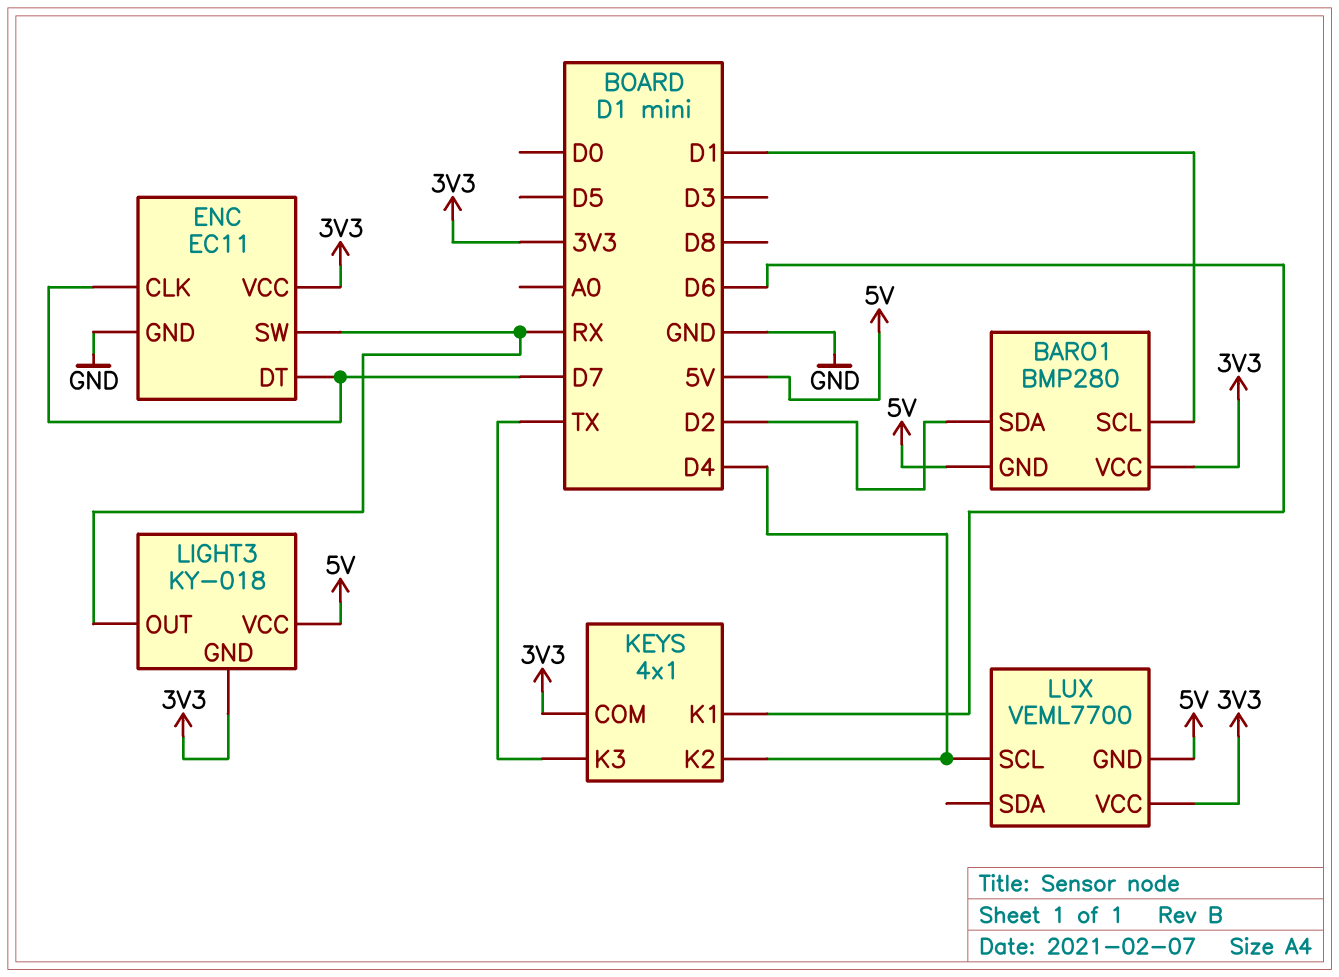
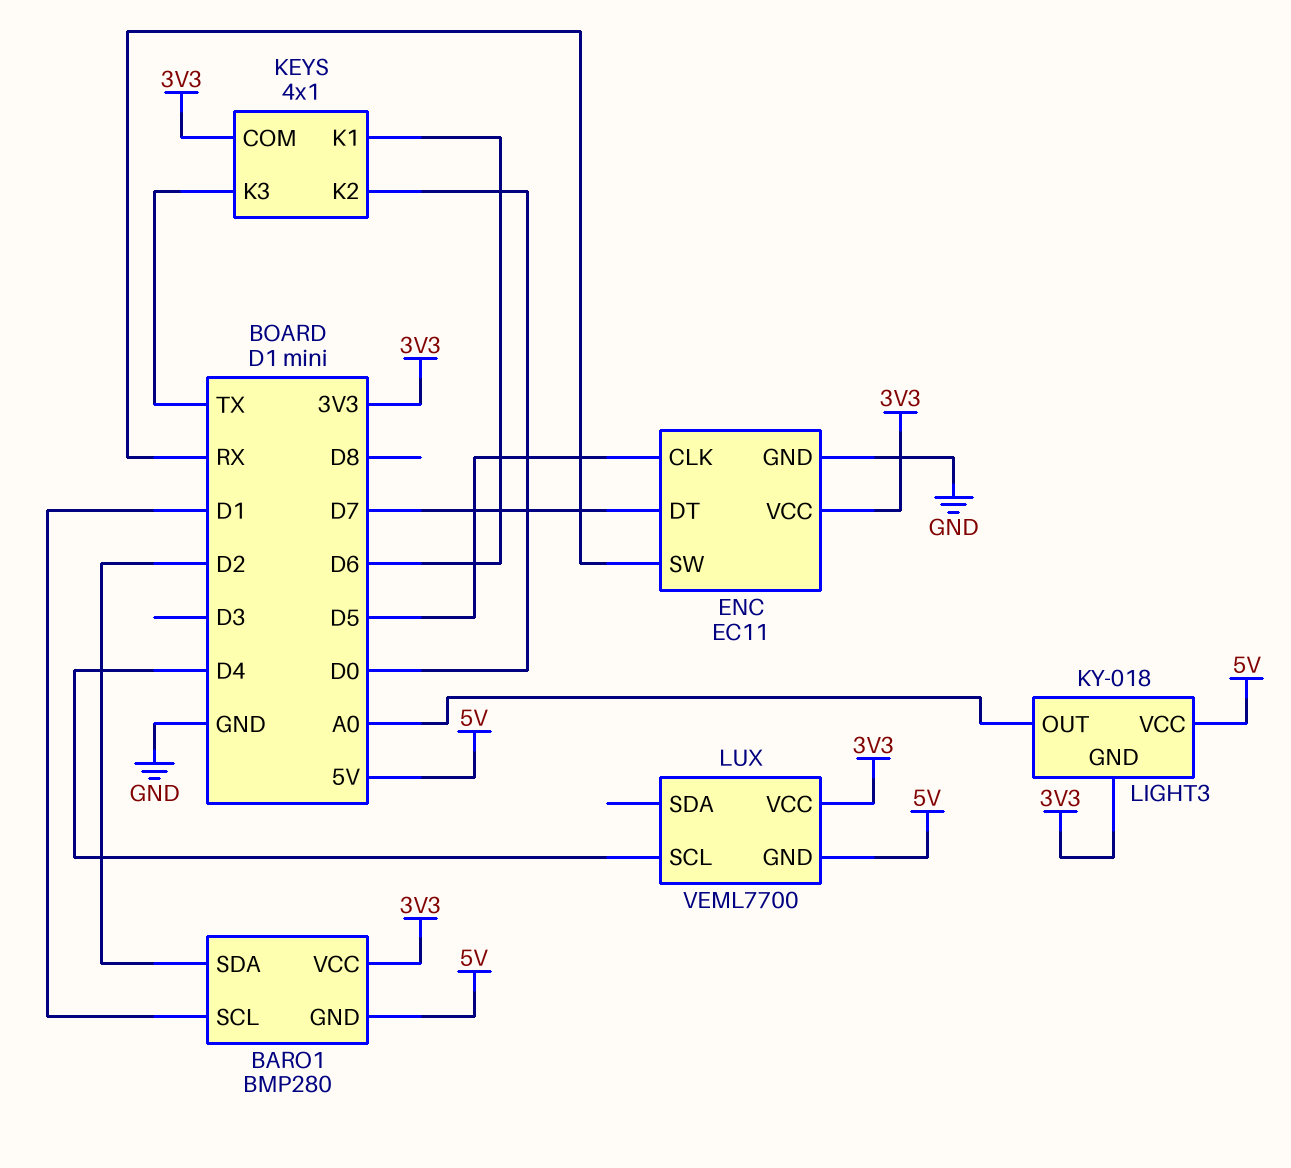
ENC pin CLK: D7 -> D5
KEYS pin K2: D4 -> D0
LIGHT3 pin OUT: RX -> A0

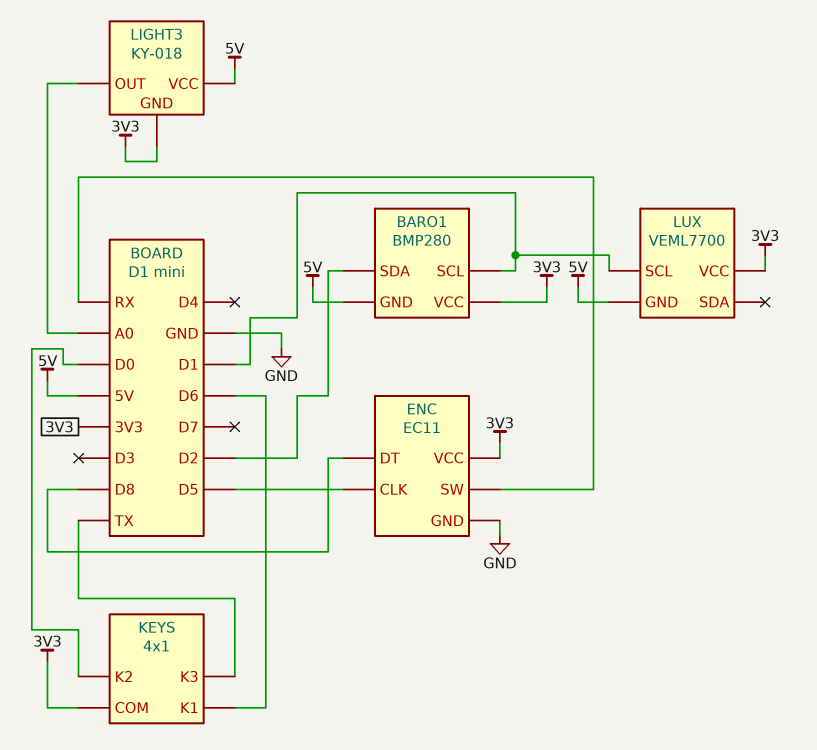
ENC pin DT: D7 -> D8
LUX pin SCL: D4 -> D1

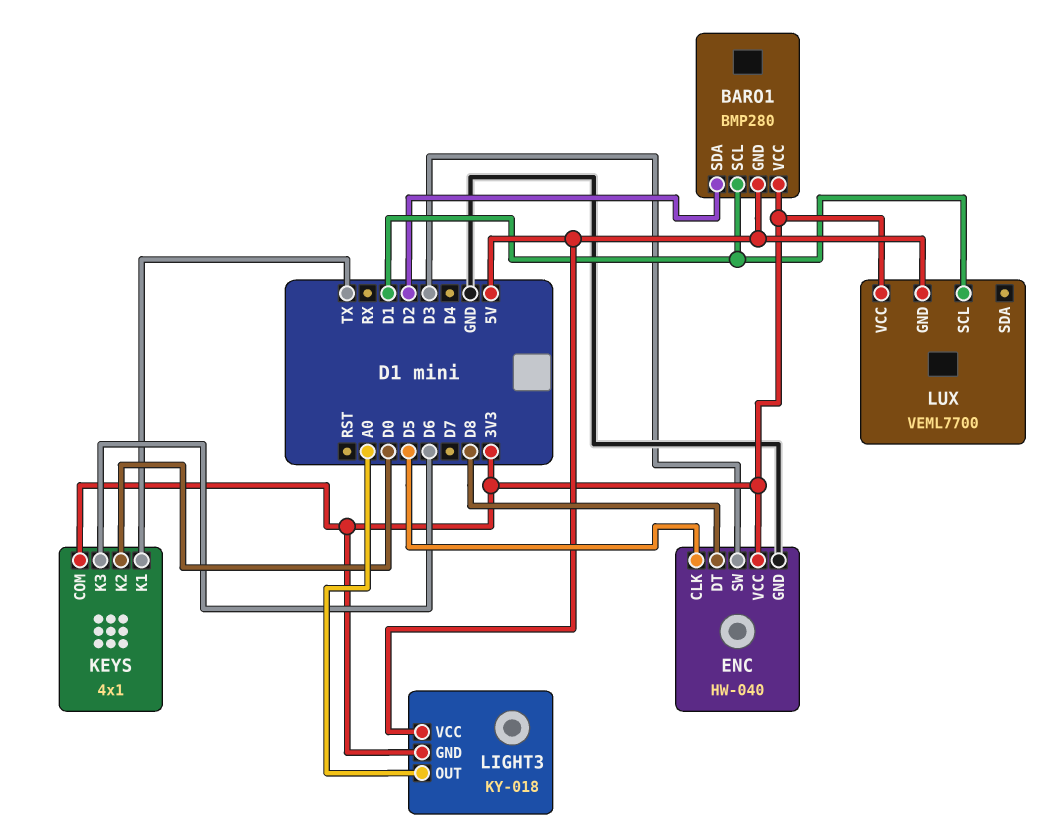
ENC: EC11 -> HW-040
ENC pin SW: RX -> D3
KEYS pin K1: D6 -> TX
KEYS pin K3: TX -> D6

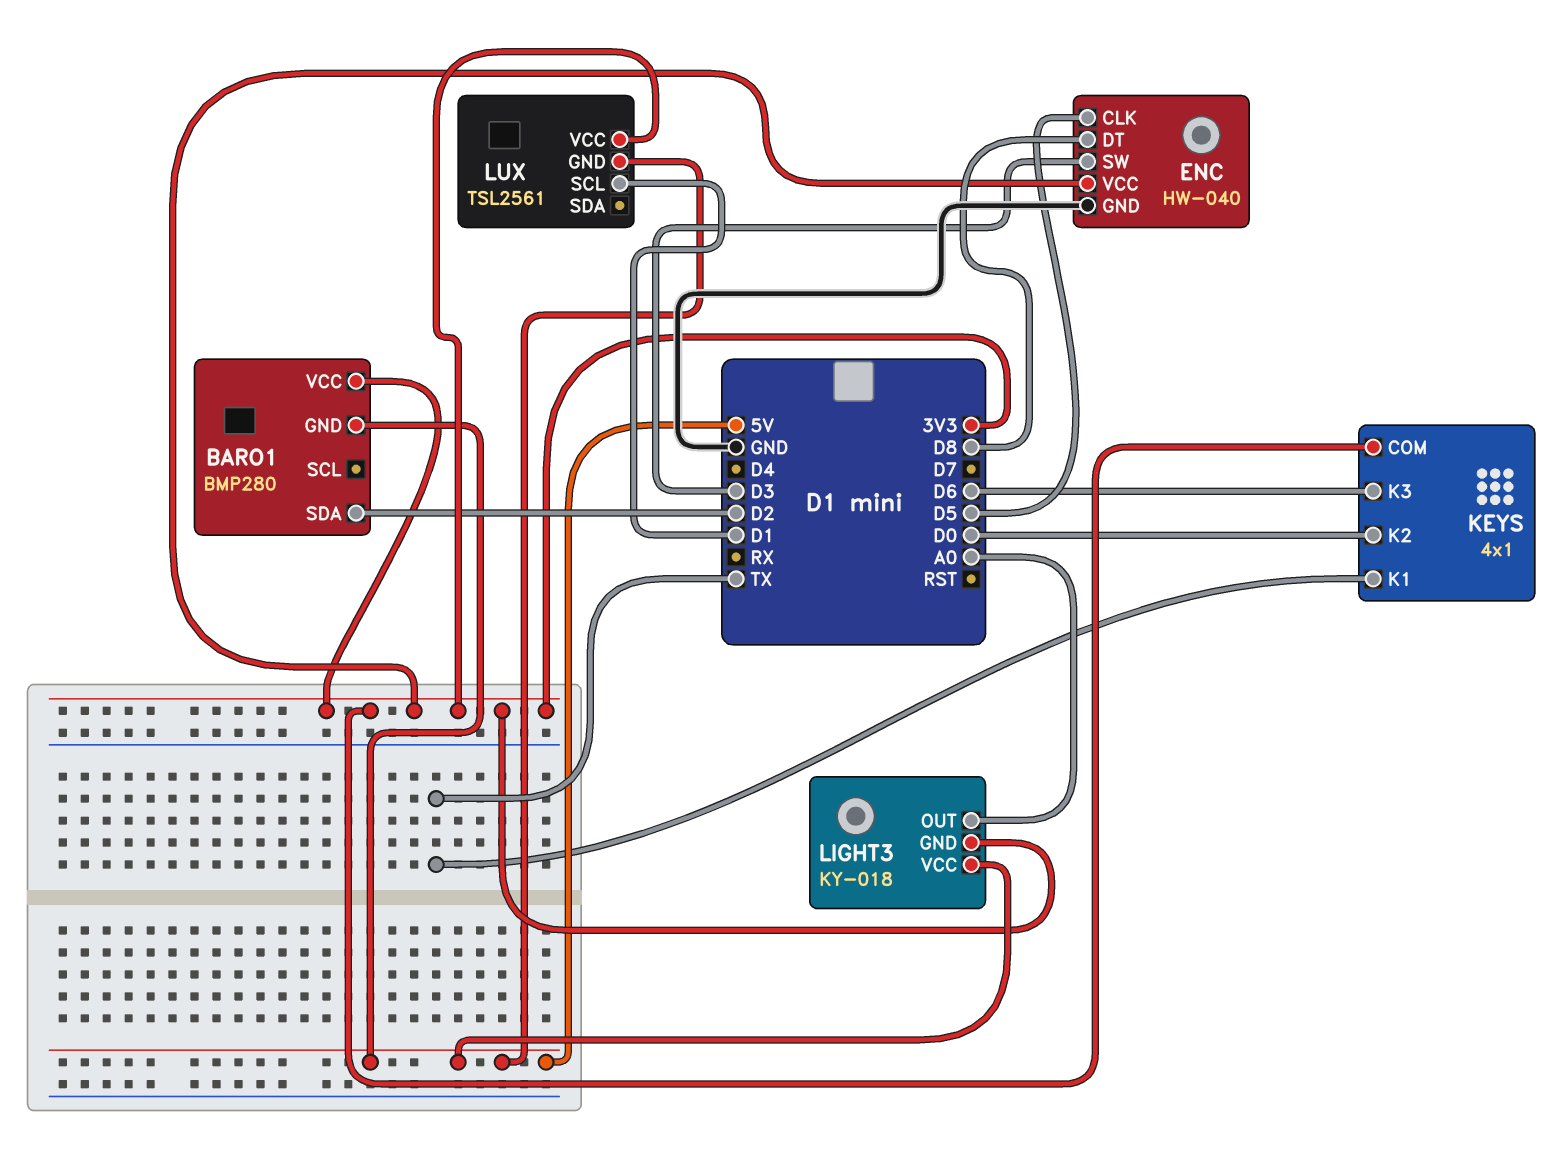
BARO1 pin SCL: D1 -> none
LUX: VEML7700 -> TSL2561

